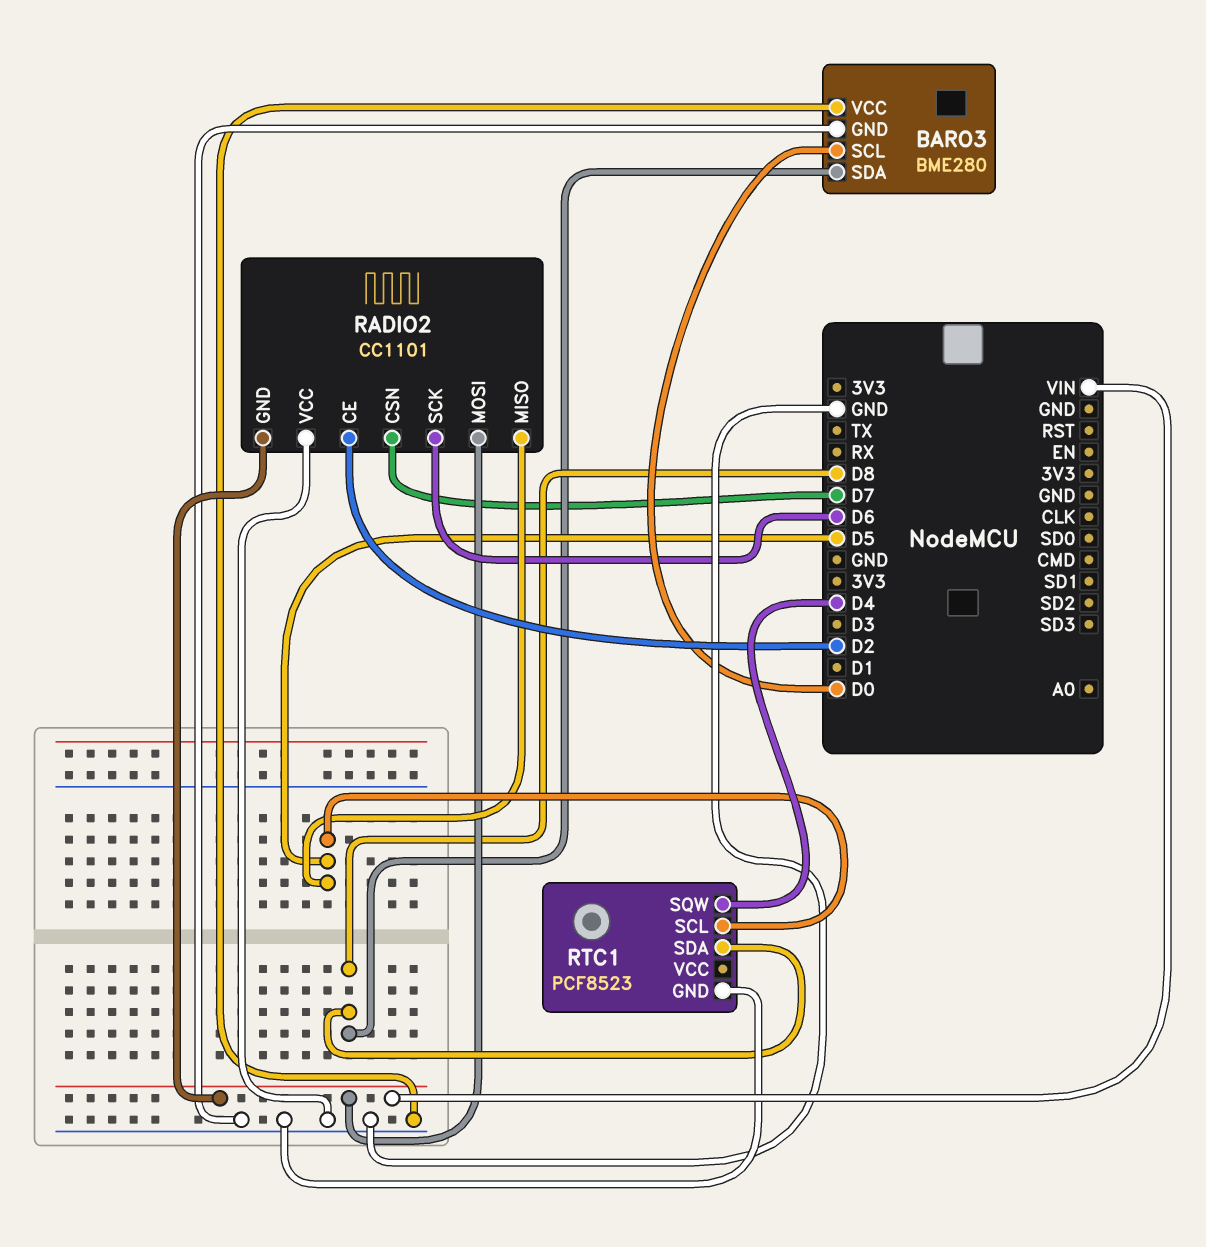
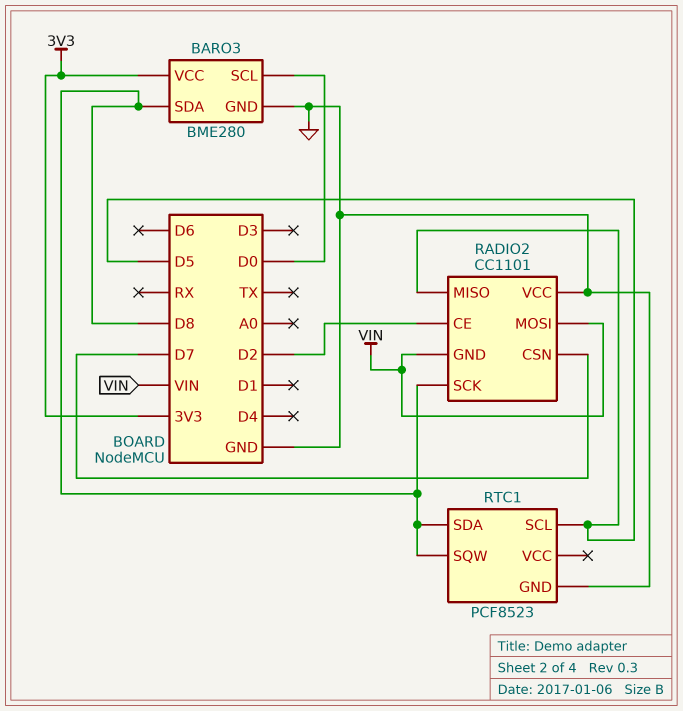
BARO3 pin VCC: GND -> 3V3
RADIO2 pin SCK: D6 -> D8
RTC1 pin SQW: D4 -> D8

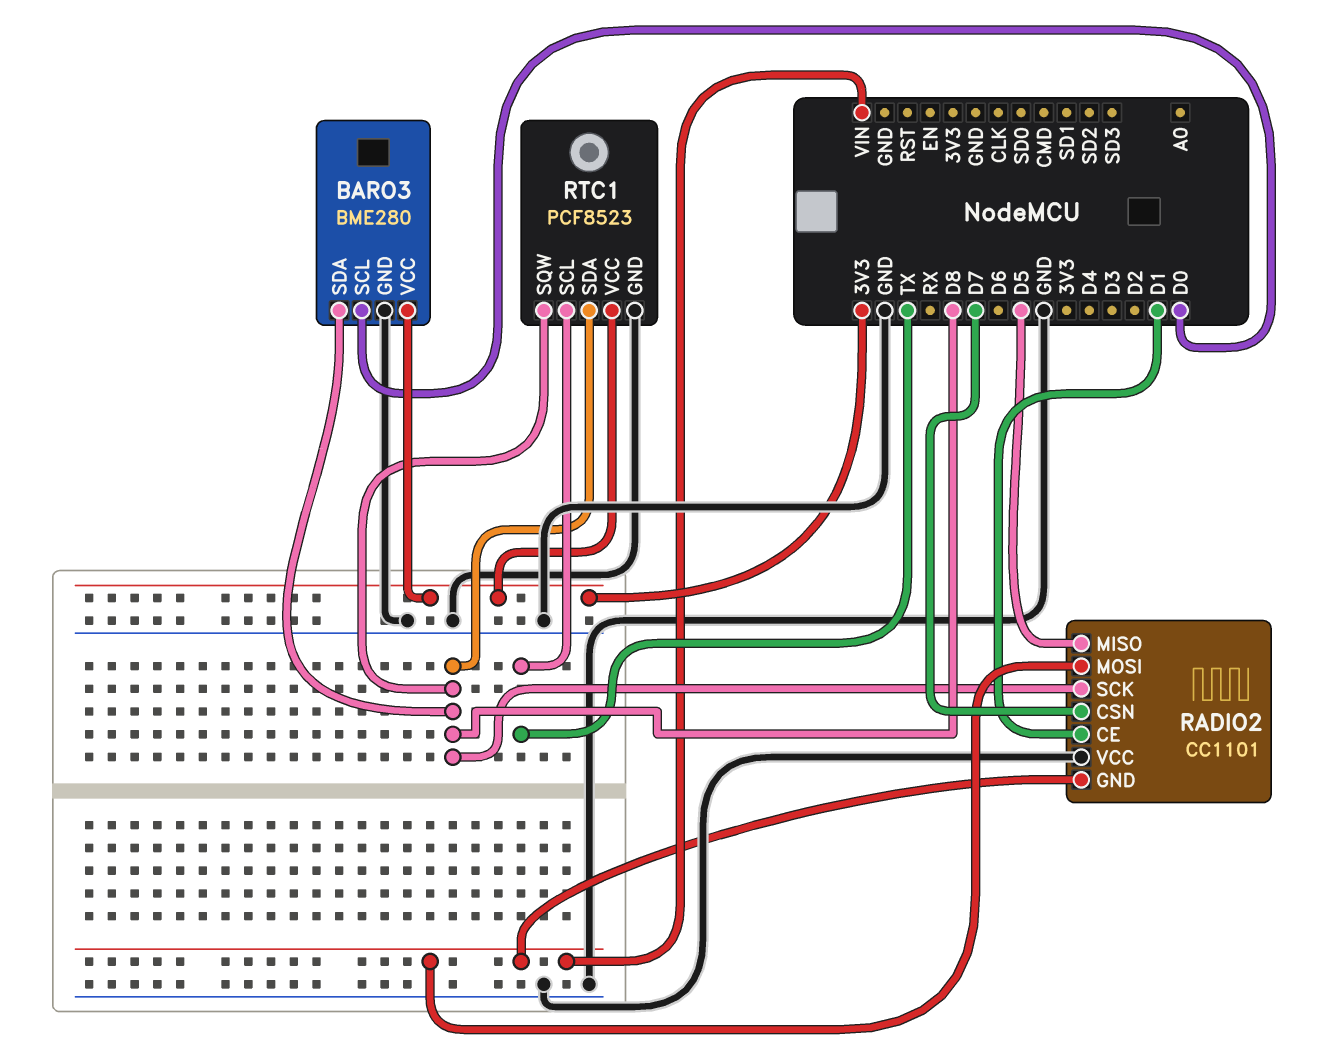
RADIO2 pin CE: D2 -> D1
RTC1 pin SCL: D5 -> TX
RTC1 pin VCC: none -> 3V3

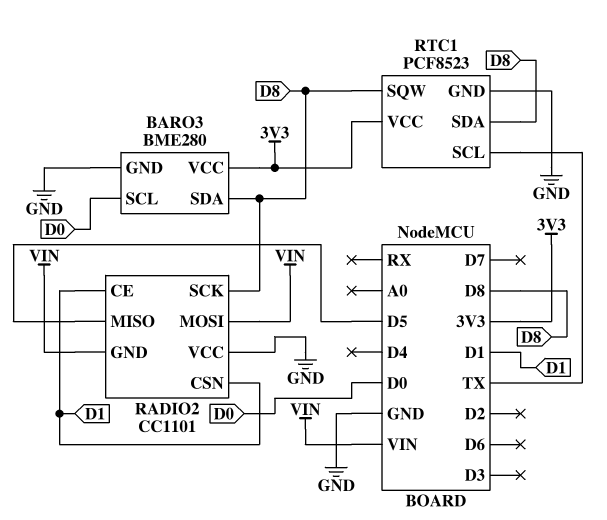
RADIO2 pin CSN: D7 -> D1

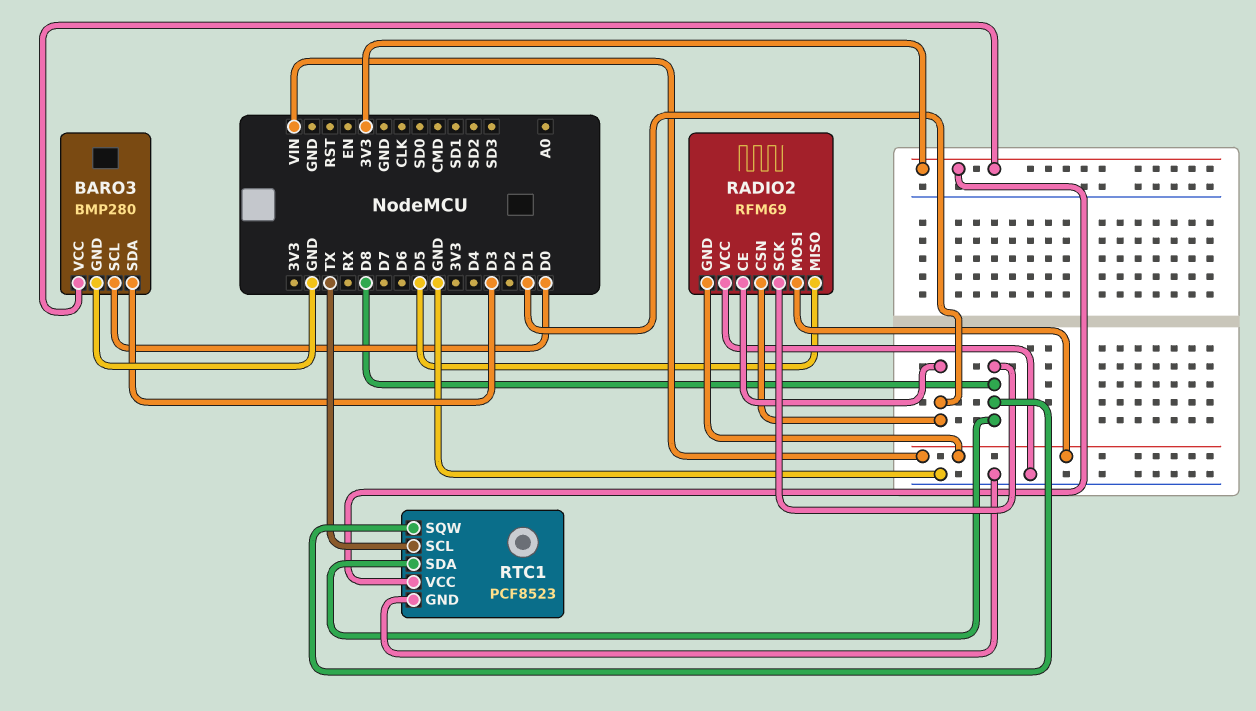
BARO3: BME280 -> BMP280
BARO3 pin SDA: D8 -> D3
RADIO2: CC1101 -> RFM69

